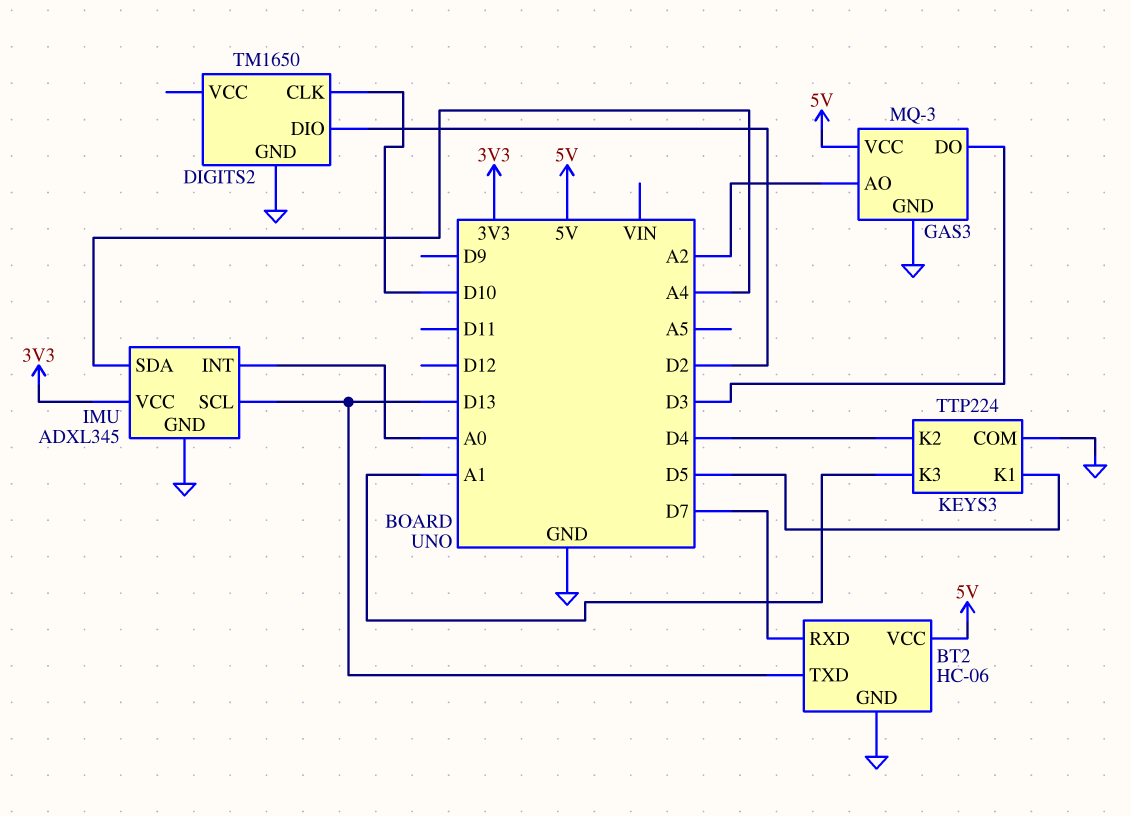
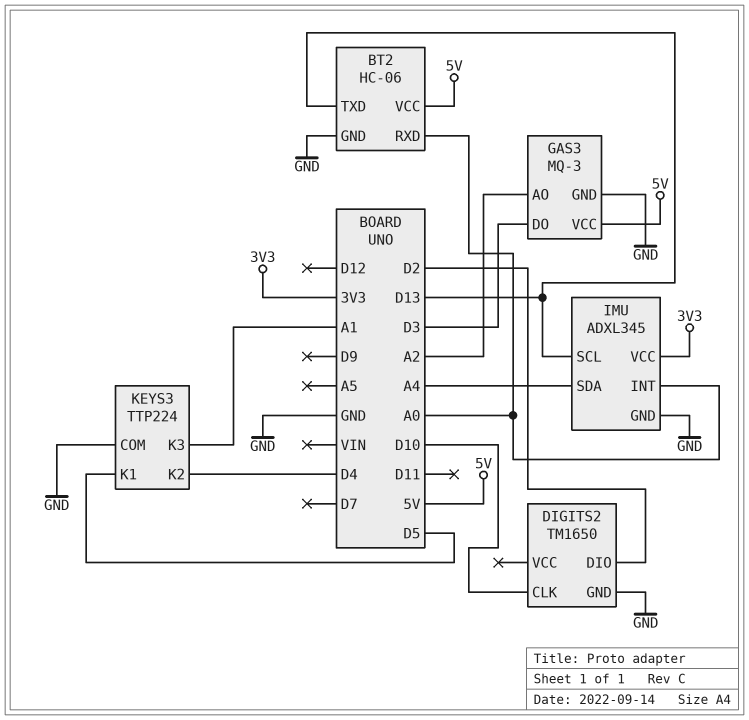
BT2 pin RXD: D7 -> A0

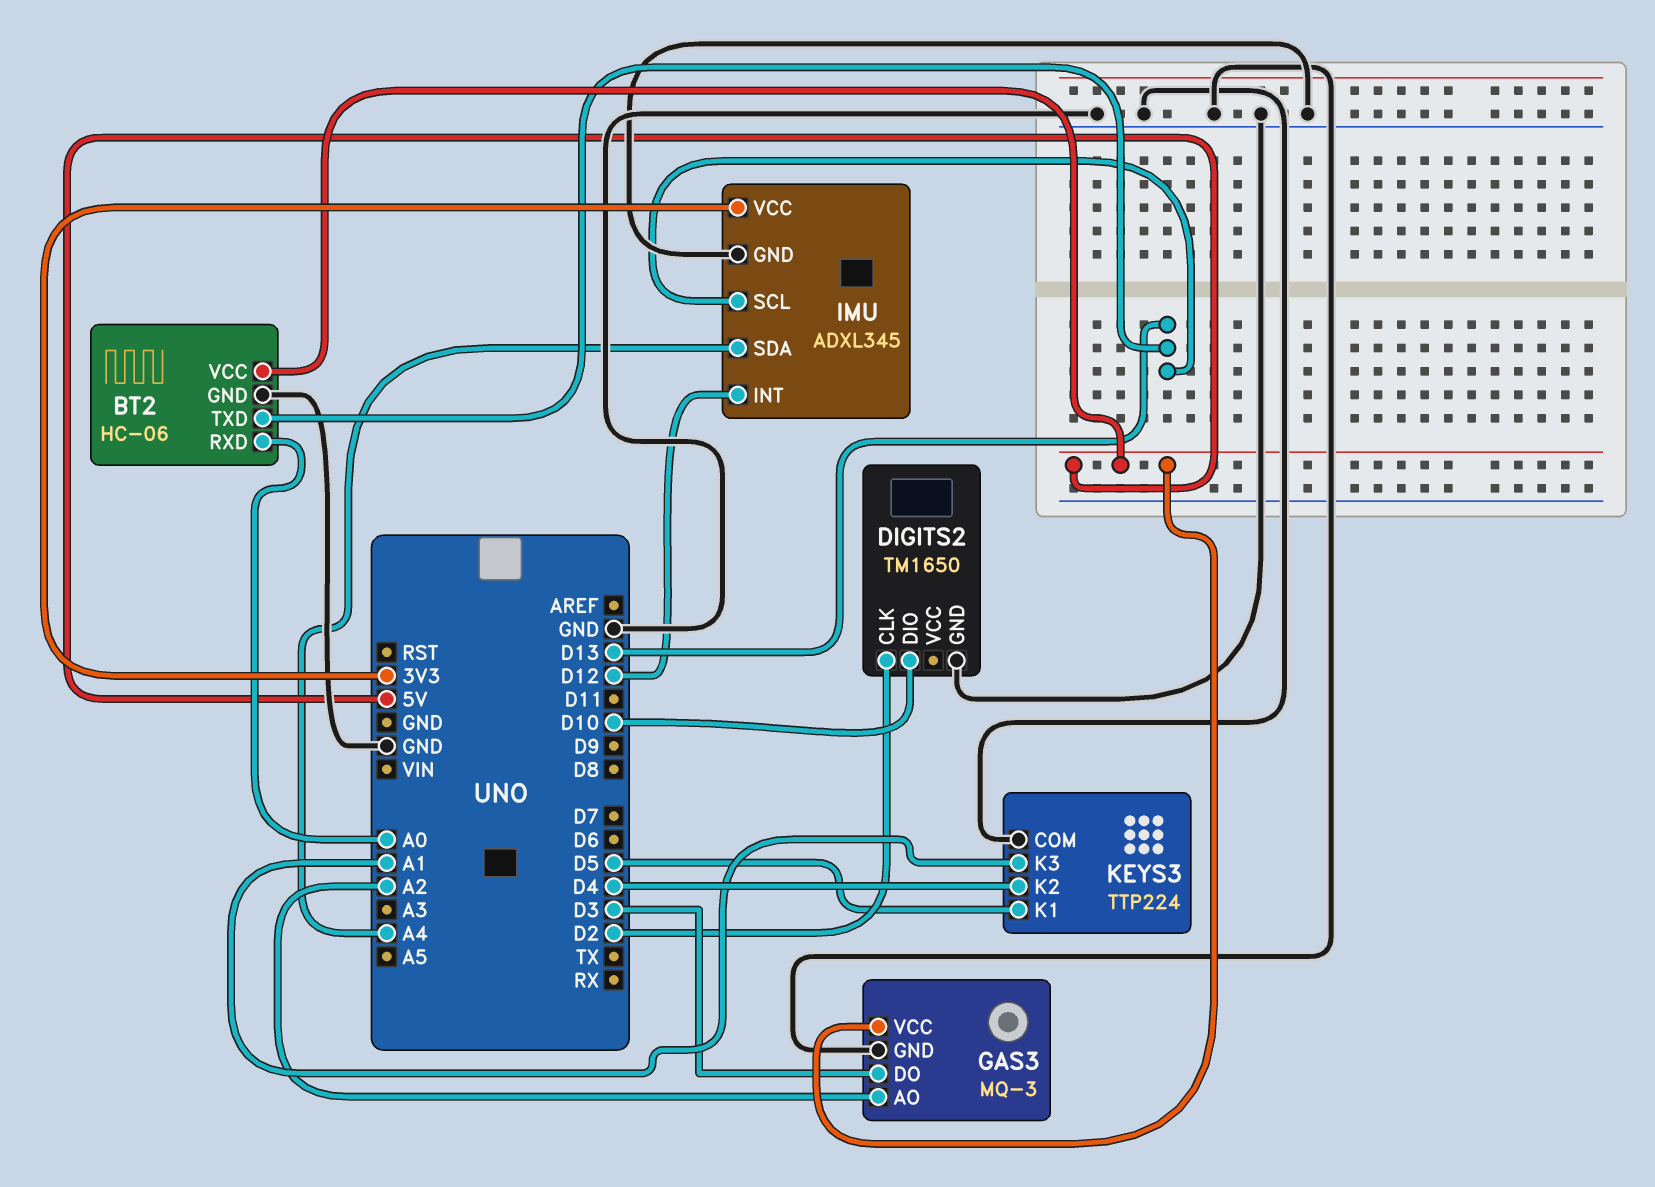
DIGITS2 pin CLK: D10 -> D2
DIGITS2 pin DIO: D2 -> D10
IMU pin INT: A0 -> D12

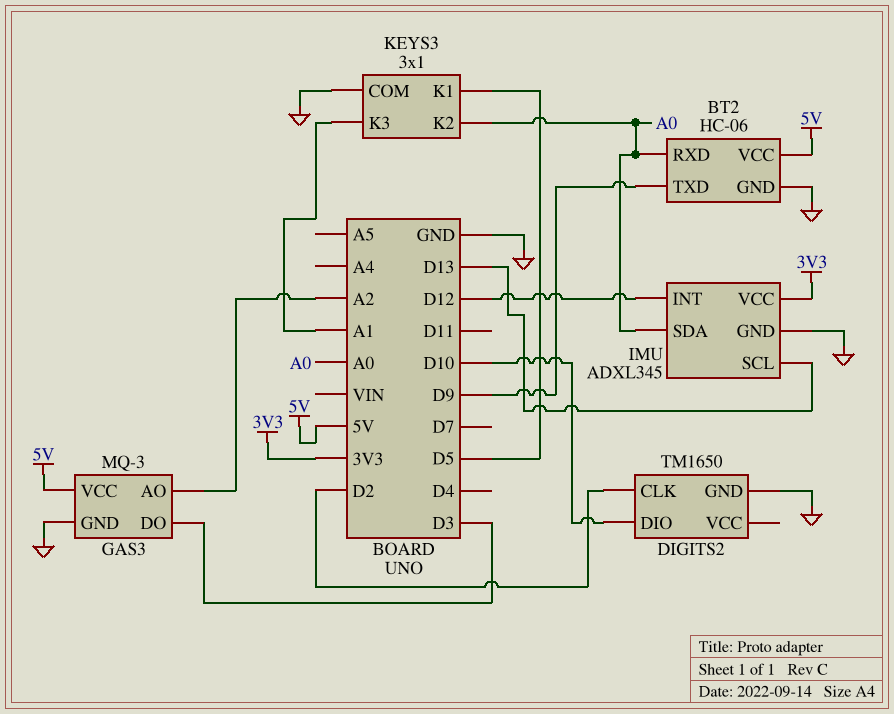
BT2 pin TXD: D13 -> D9
IMU pin SDA: A4 -> A0
KEYS3: TTP224 -> 3x1
KEYS3 pin K2: D4 -> A0

